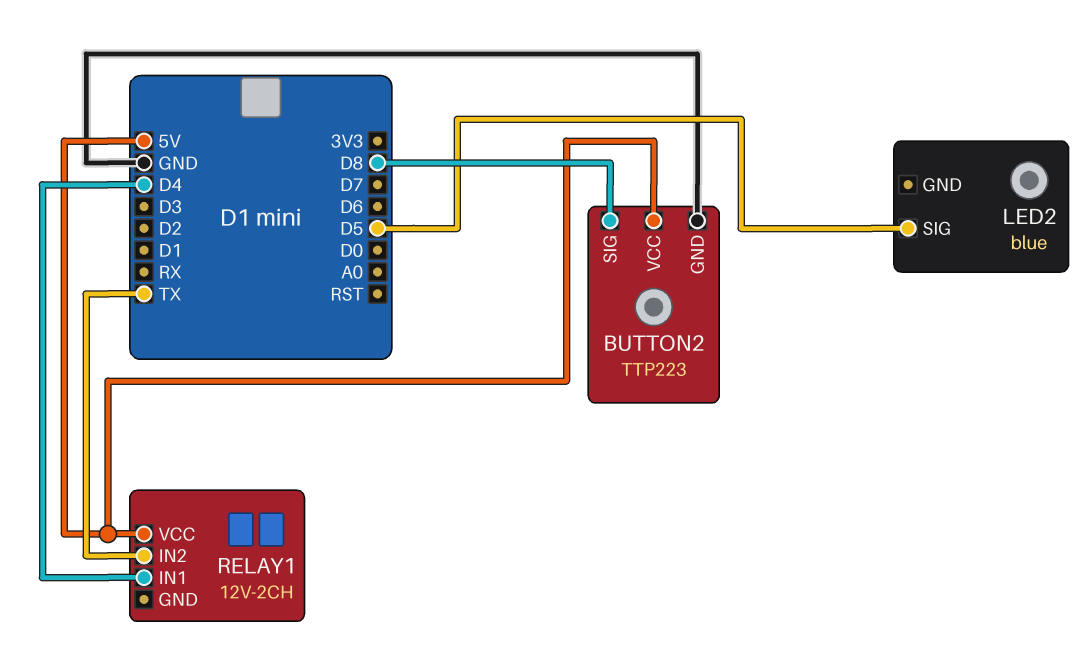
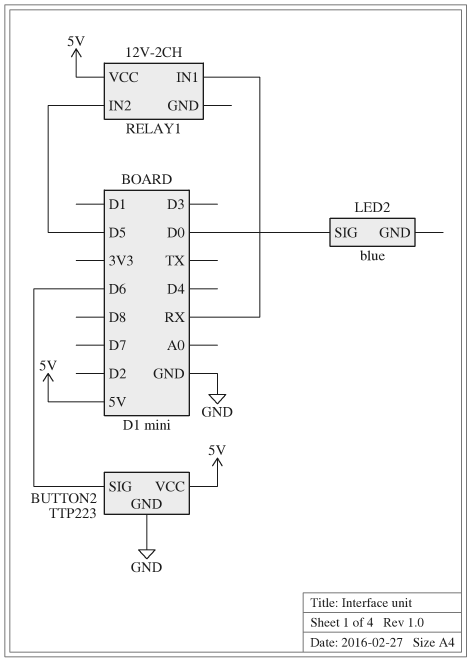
BUTTON2 pin SIG: D8 -> D6
LED2 pin SIG: D5 -> D0
RELAY1 pin IN1: D4 -> RX
RELAY1 pin IN2: TX -> D5

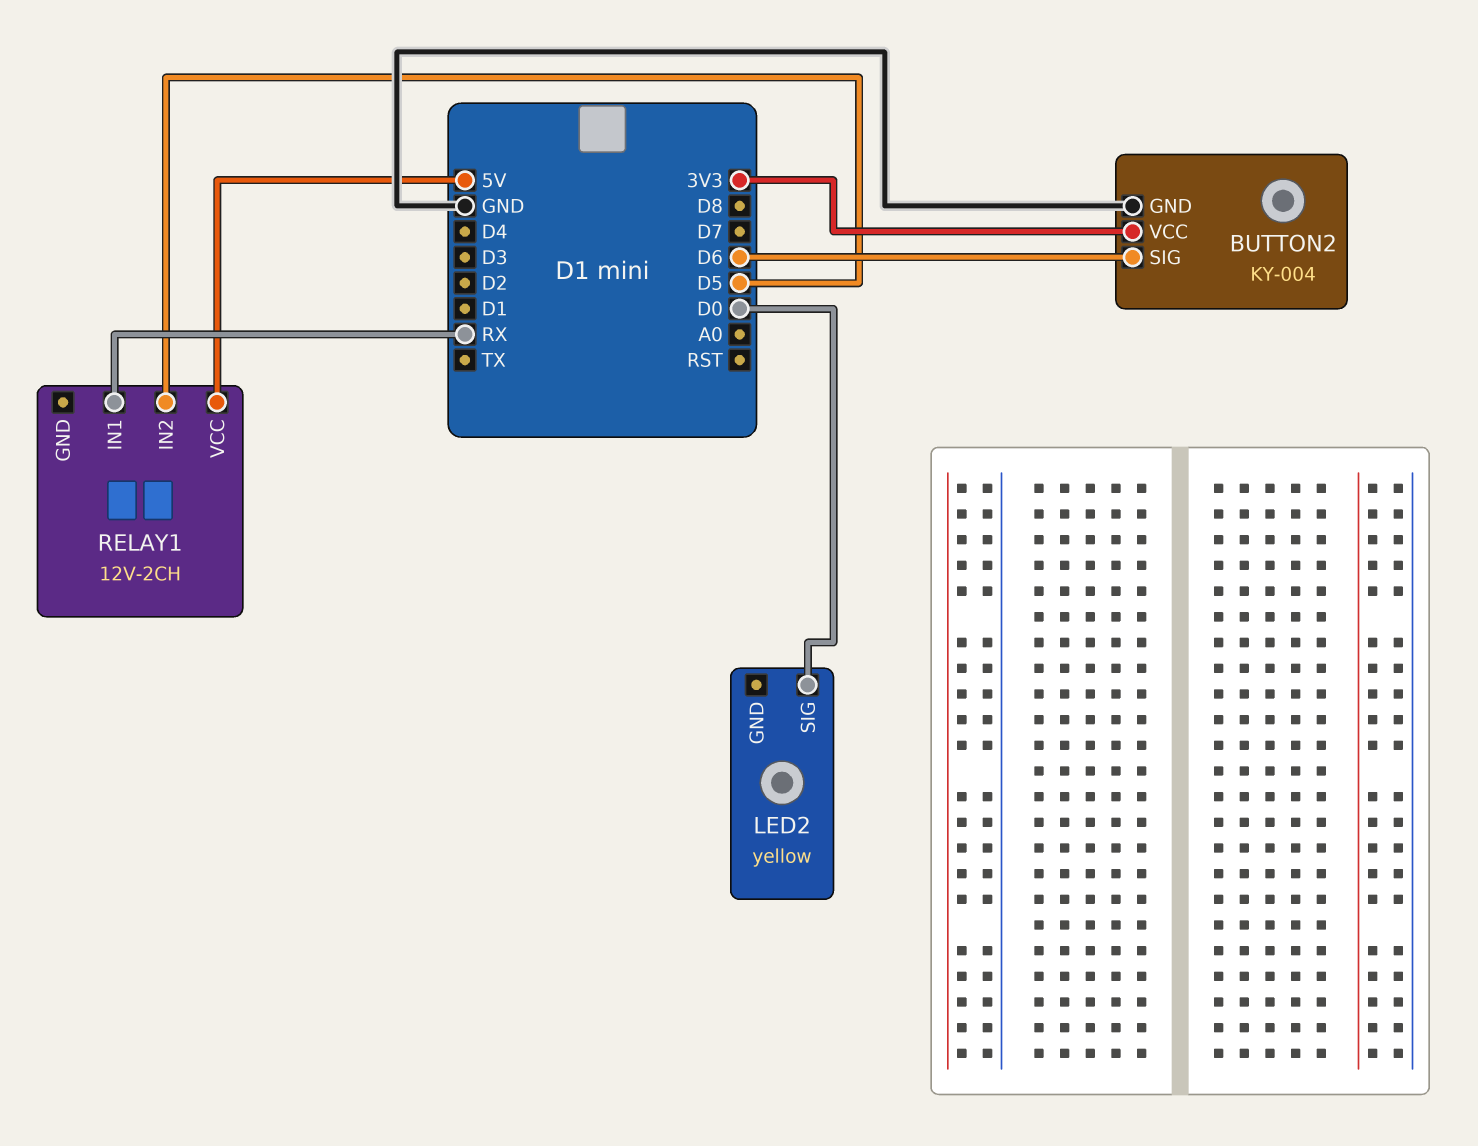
BUTTON2: TTP223 -> KY-004
BUTTON2 pin VCC: 5V -> 3V3
LED2: blue -> yellow

